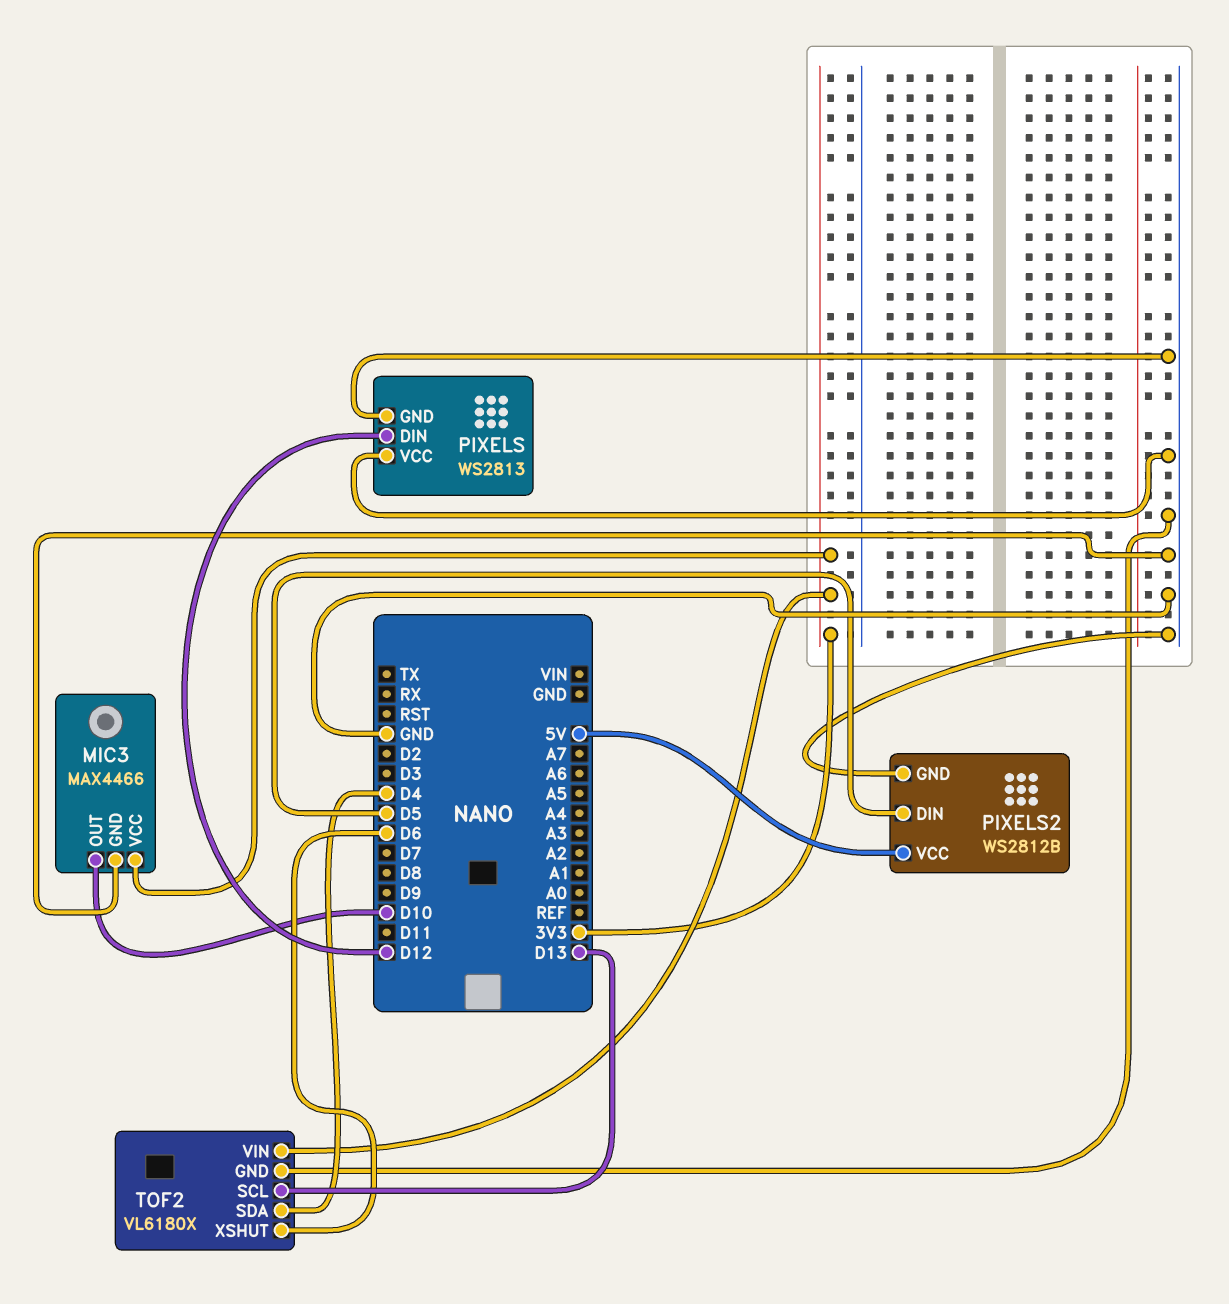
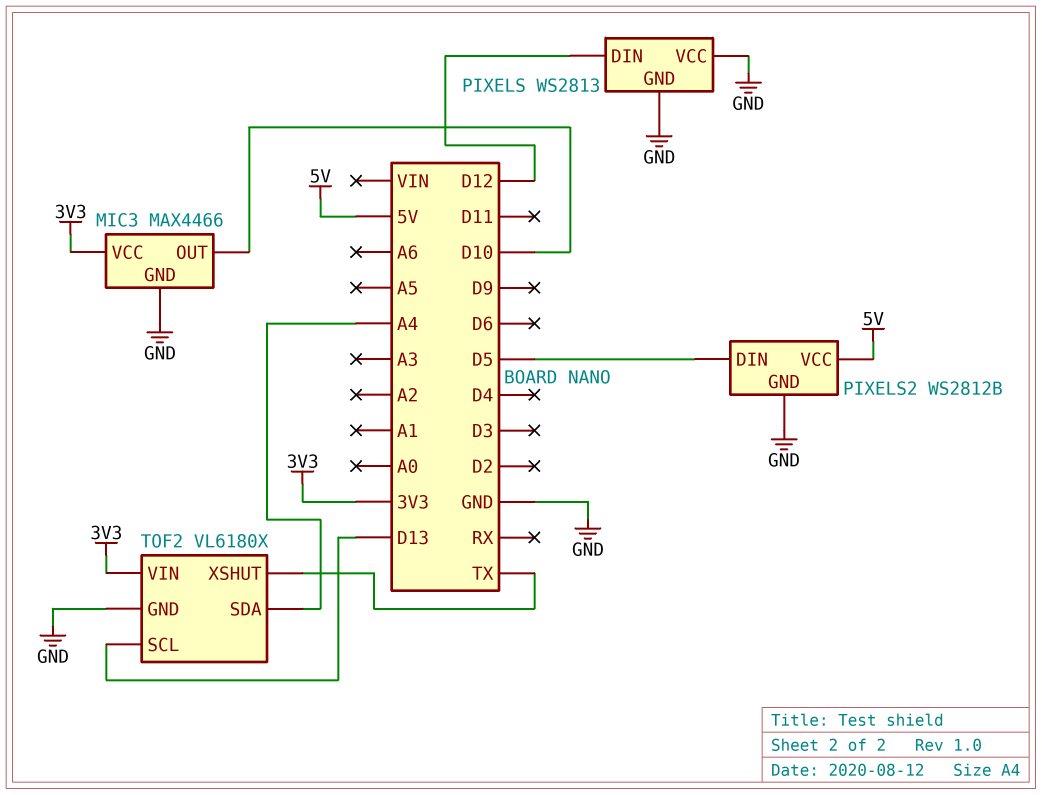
TOF2 pin SDA: D4 -> A4
TOF2 pin XSHUT: D6 -> TX

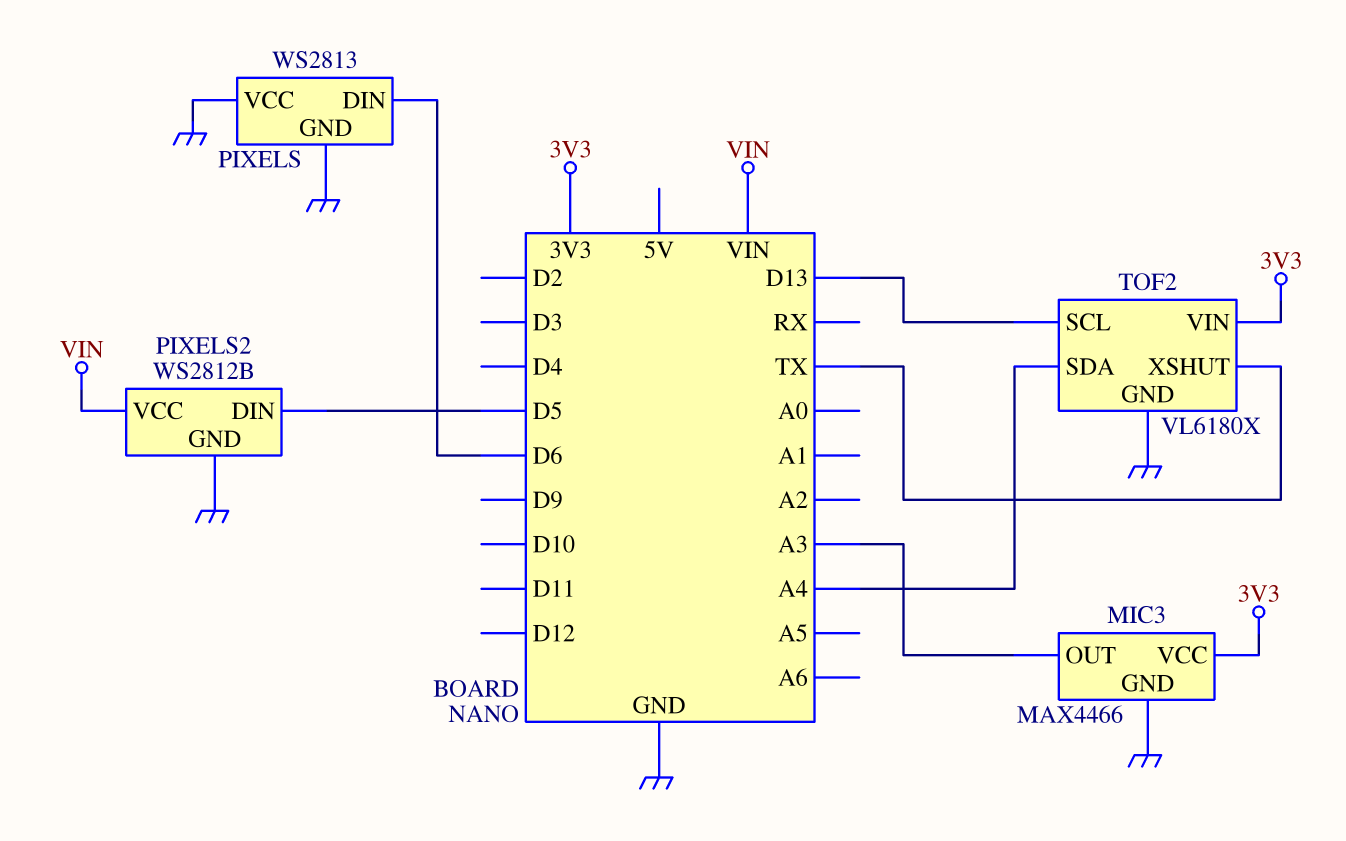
MIC3 pin OUT: D10 -> A3
PIXELS pin DIN: D12 -> D6
PIXELS2 pin VCC: 5V -> VIN

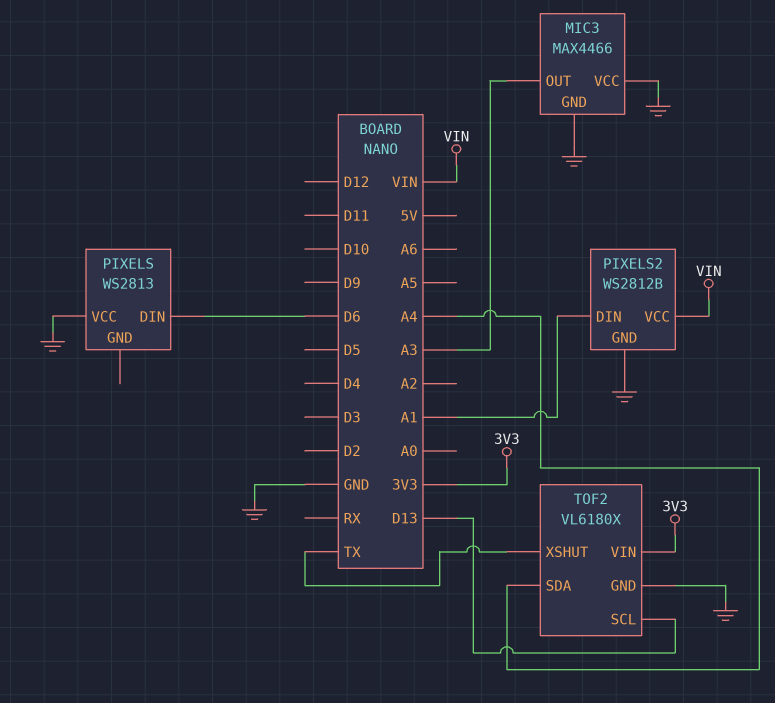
MIC3 pin VCC: 3V3 -> GND
PIXELS pin GND: GND -> none
PIXELS2 pin DIN: D5 -> A1

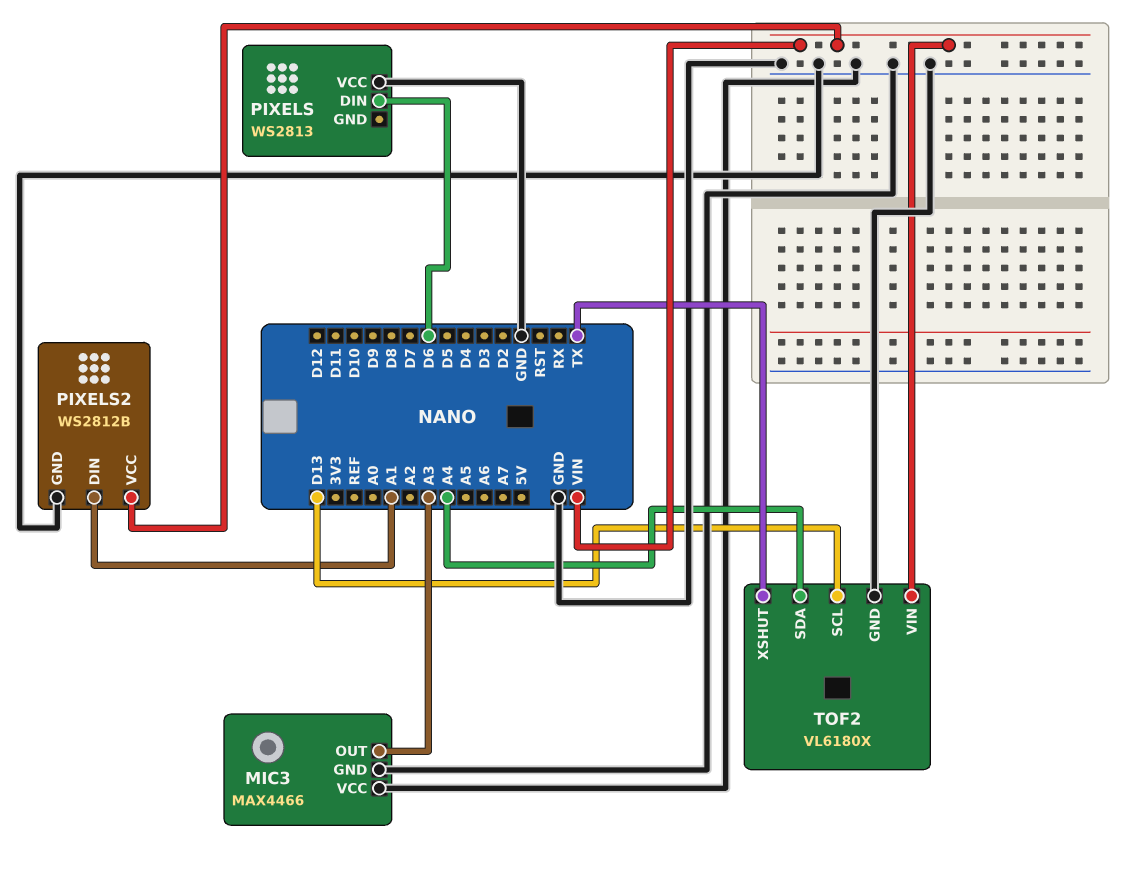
TOF2 pin VIN: 3V3 -> VIN

